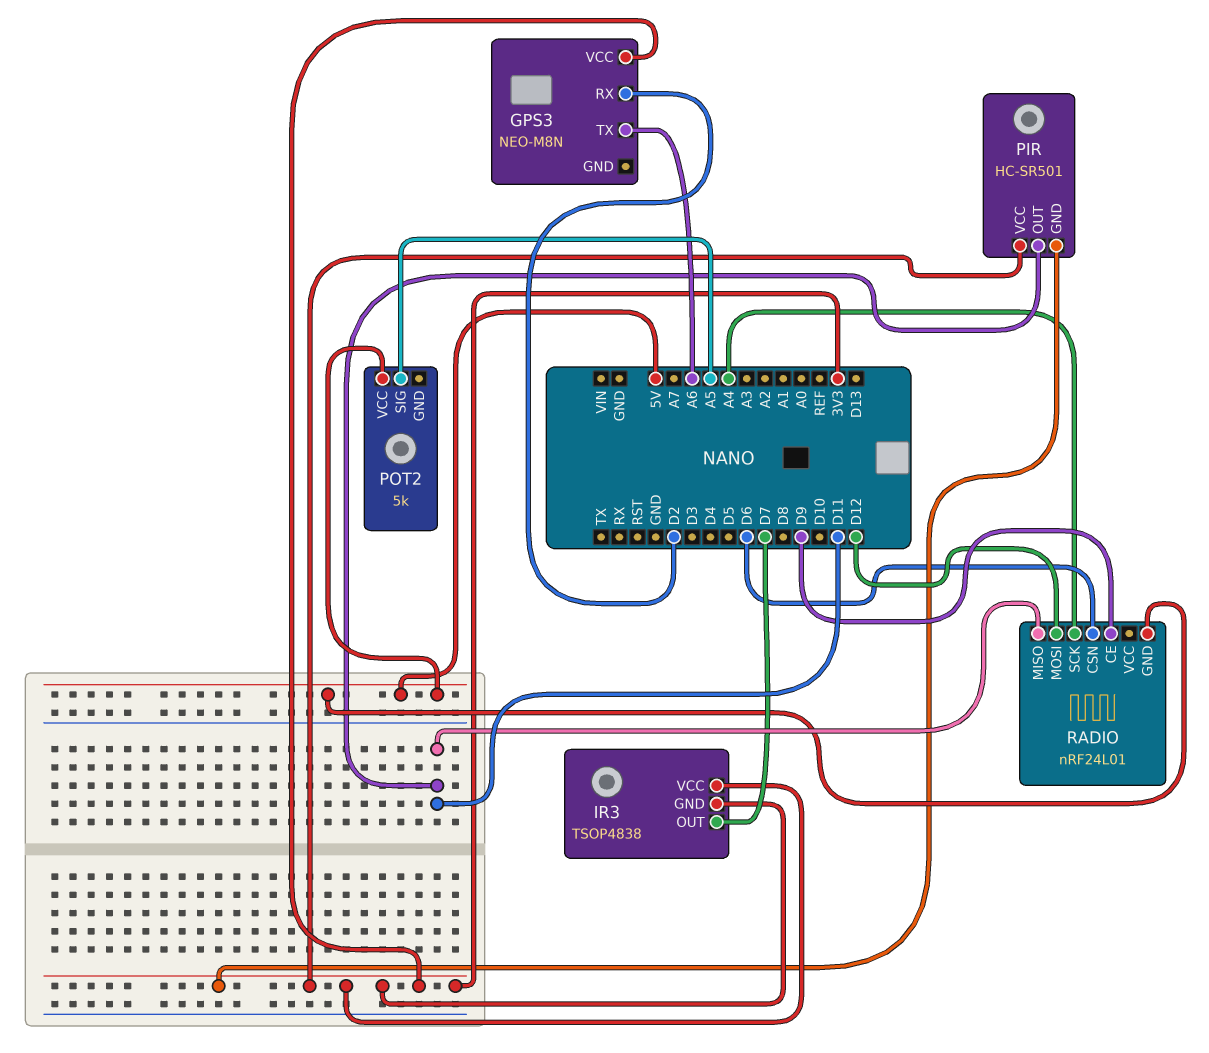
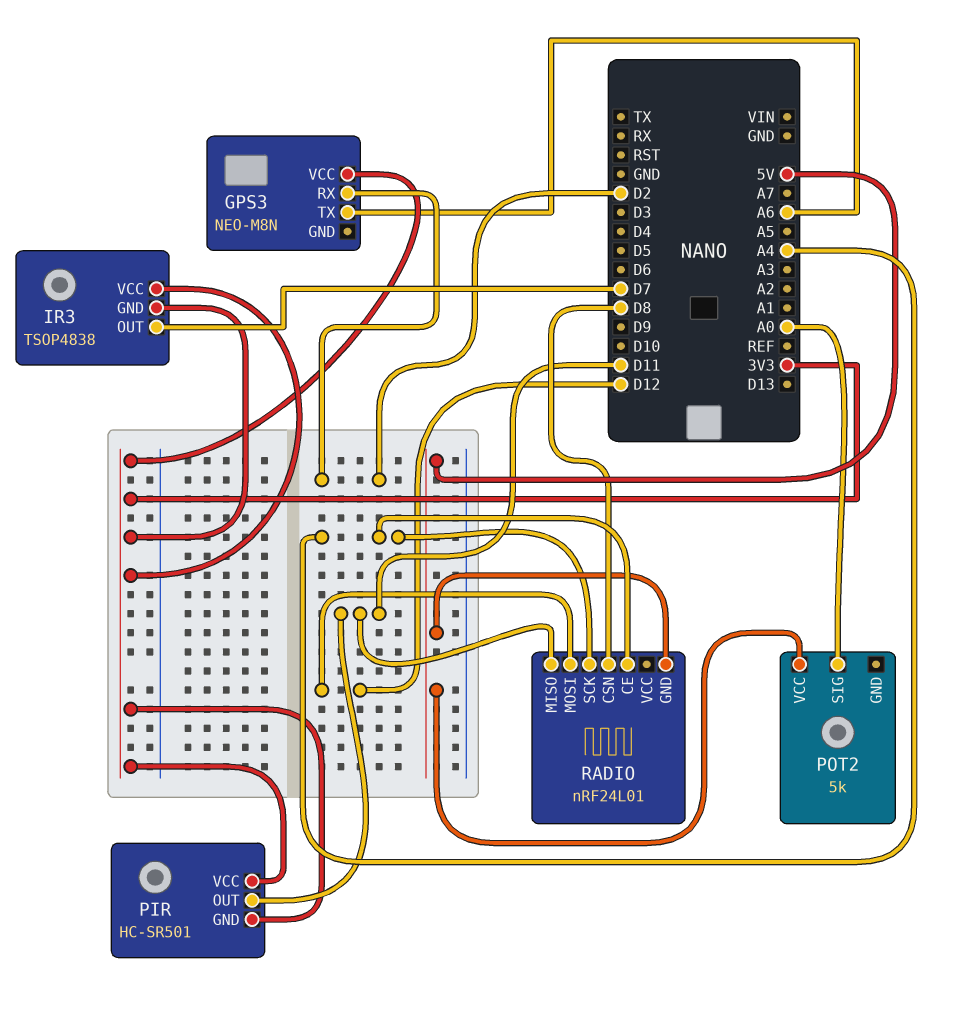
POT2 pin SIG: A5 -> A0
RADIO pin CE: D9 -> A4
RADIO pin CSN: D6 -> D8

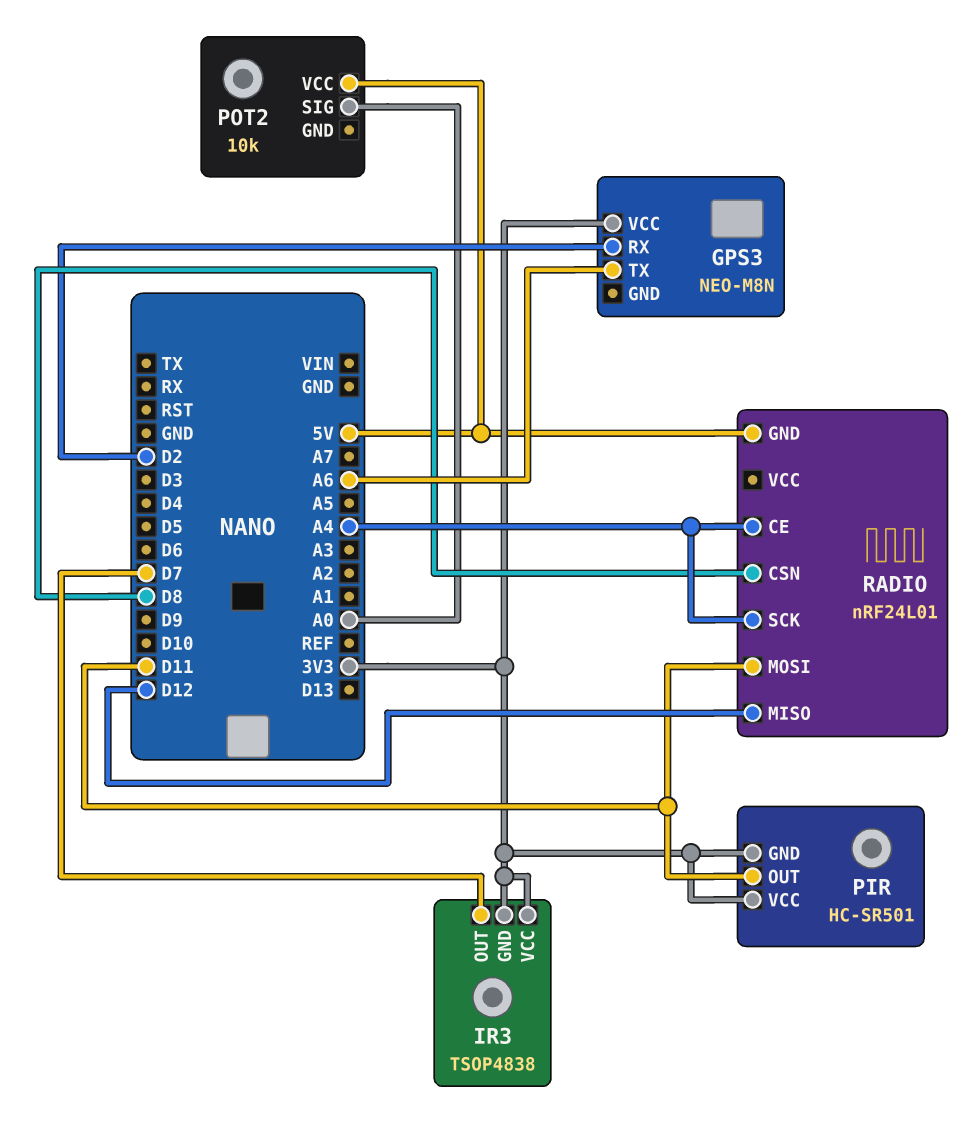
POT2: 5k -> 10k
RADIO pin MISO: D11 -> D12
RADIO pin MOSI: D12 -> D11

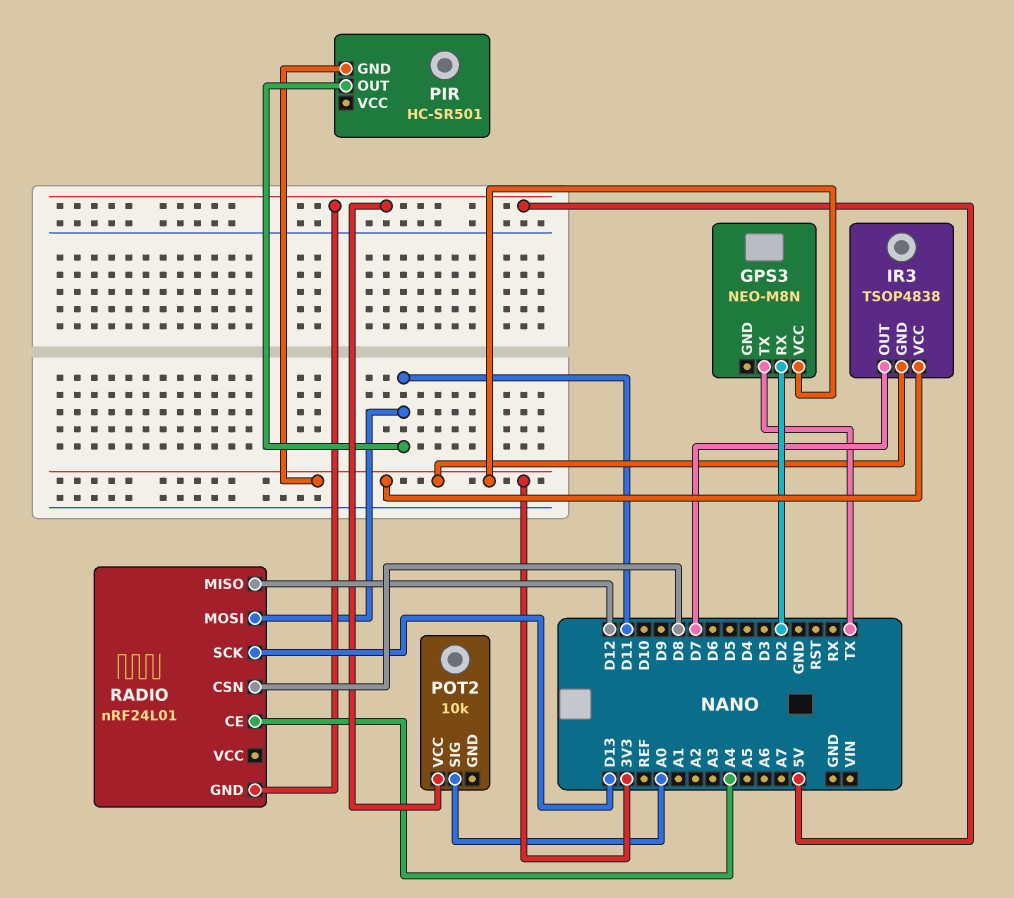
GPS3 pin TX: A6 -> TX
PIR pin VCC: 3V3 -> none
RADIO pin SCK: A4 -> D13

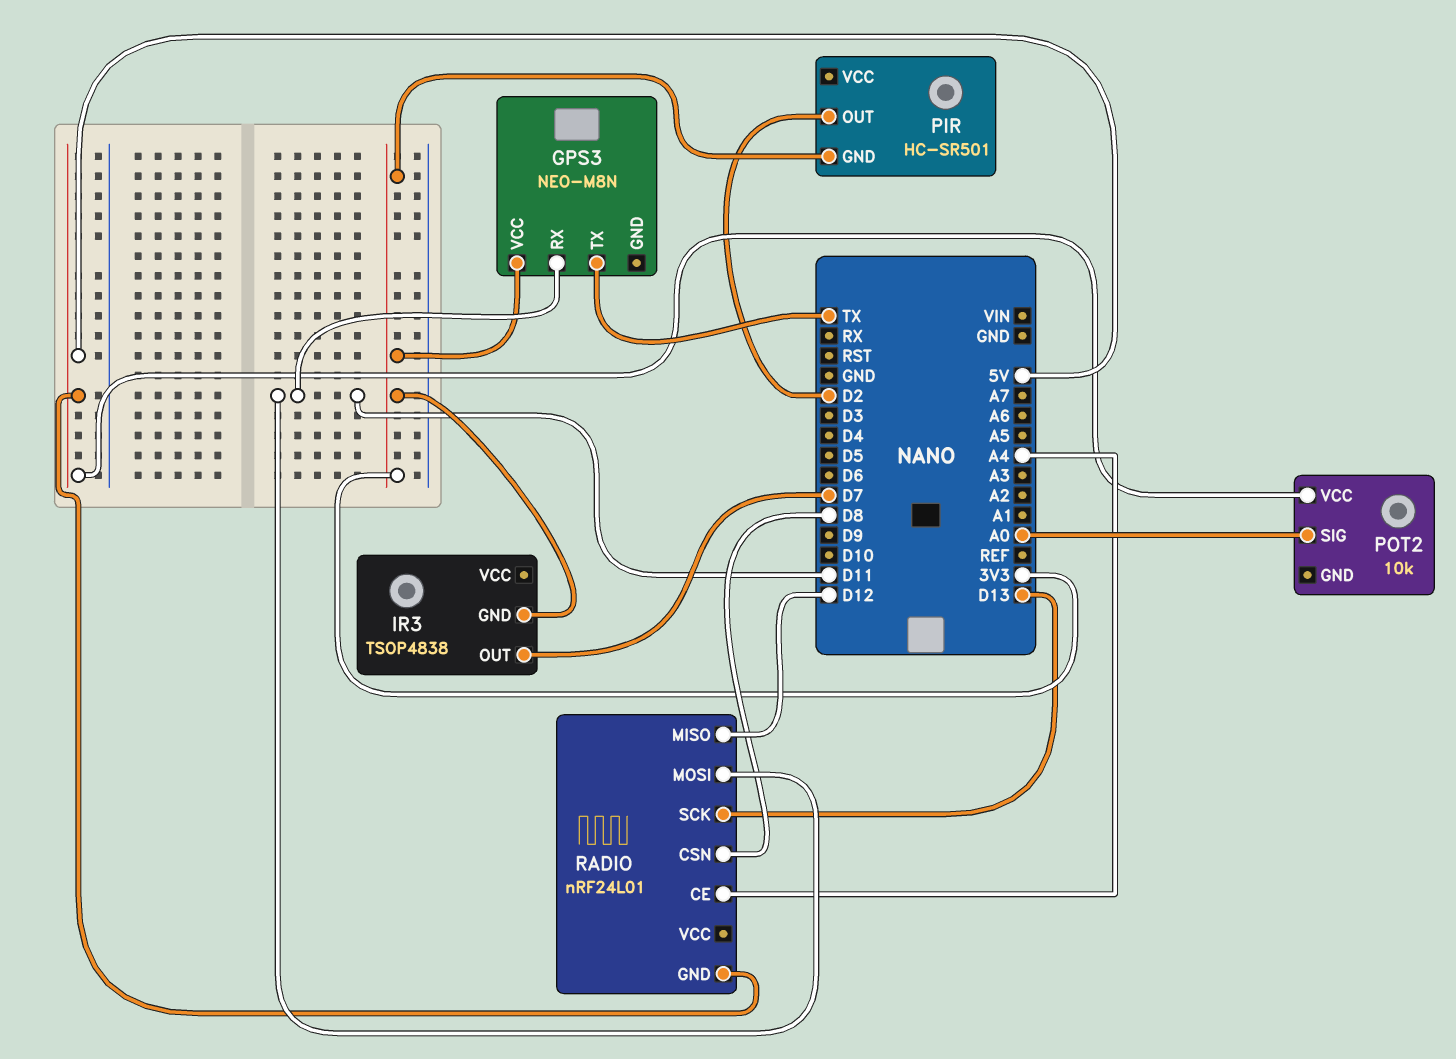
GPS3 pin RX: D2 -> D11
IR3 pin VCC: 3V3 -> none
PIR pin OUT: D11 -> D2

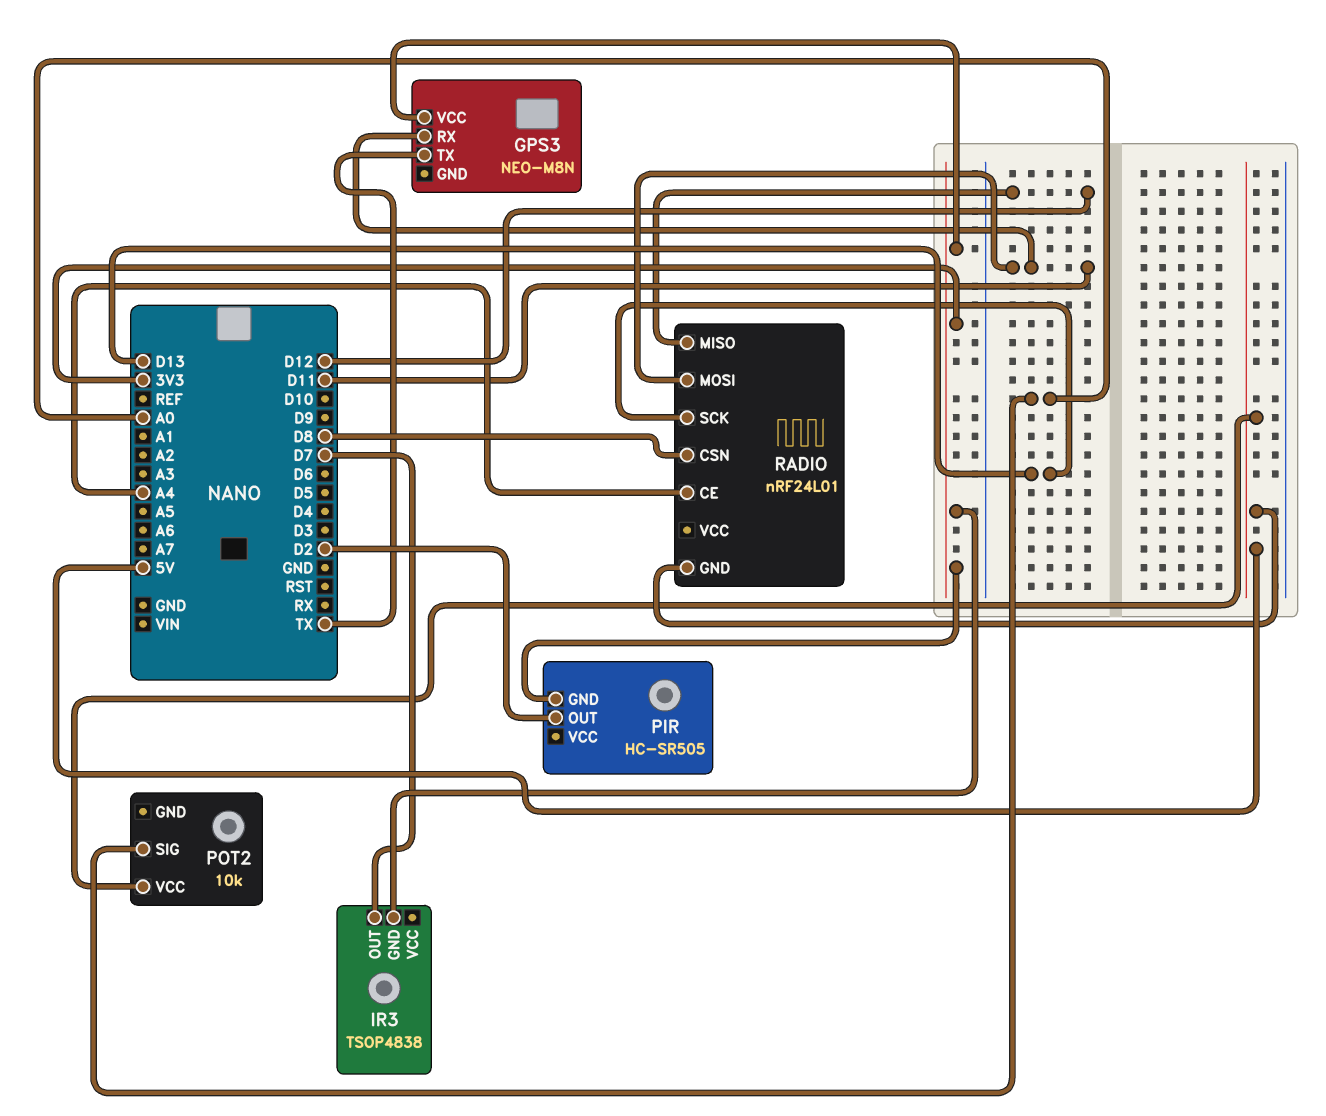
PIR: HC-SR501 -> HC-SR505

